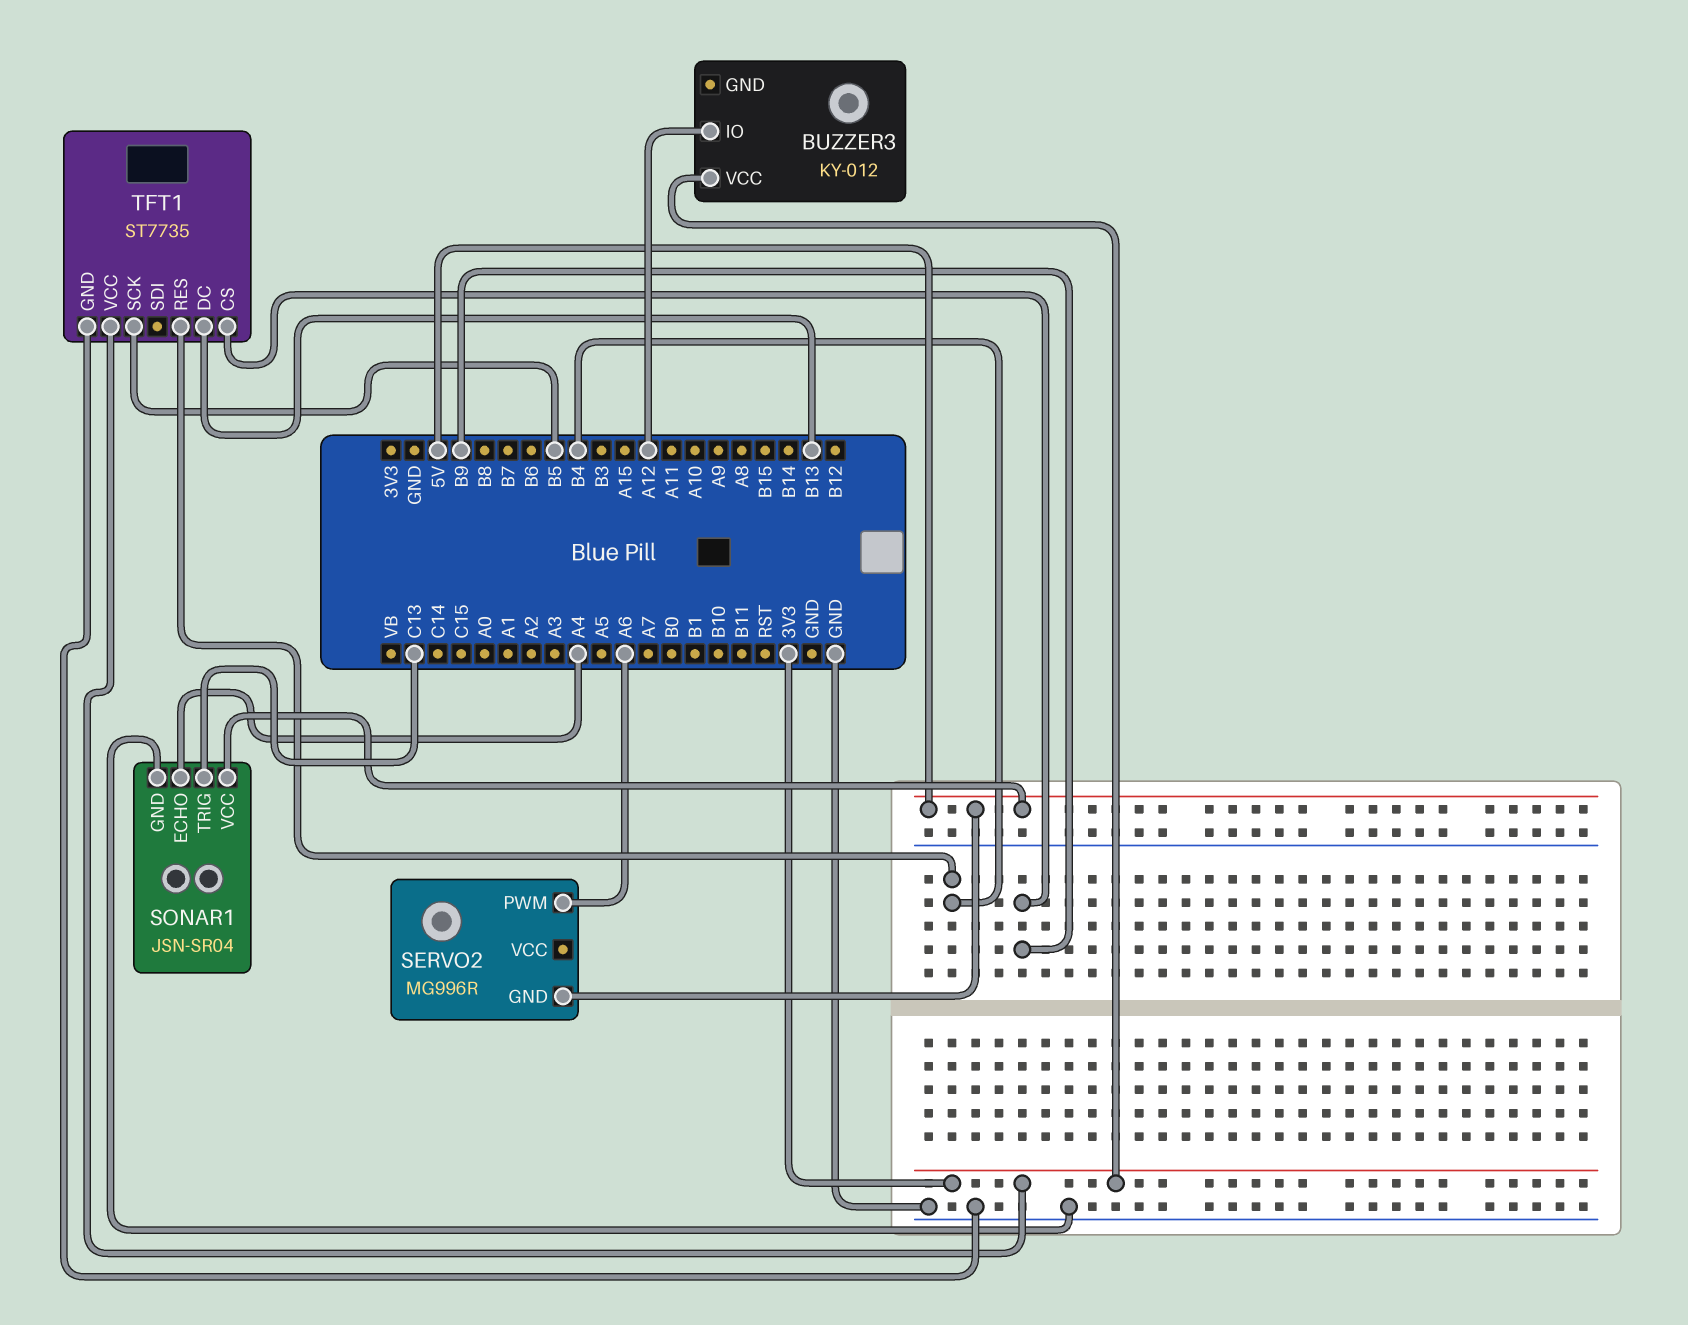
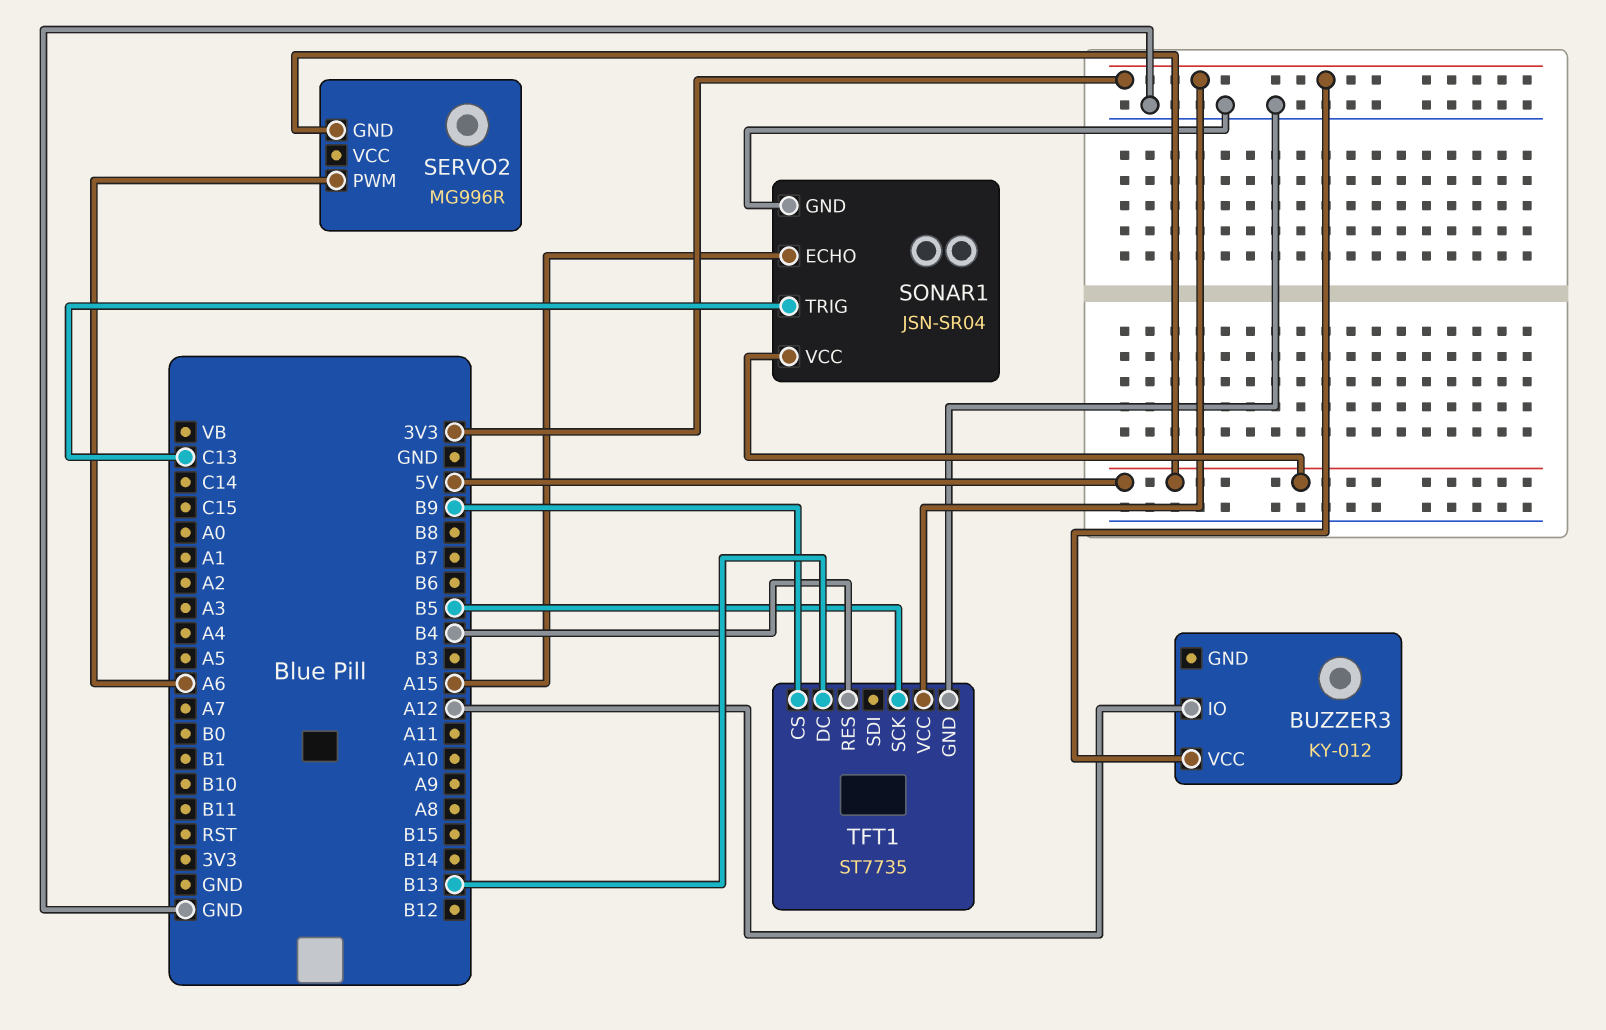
SONAR1 pin ECHO: A4 -> A15

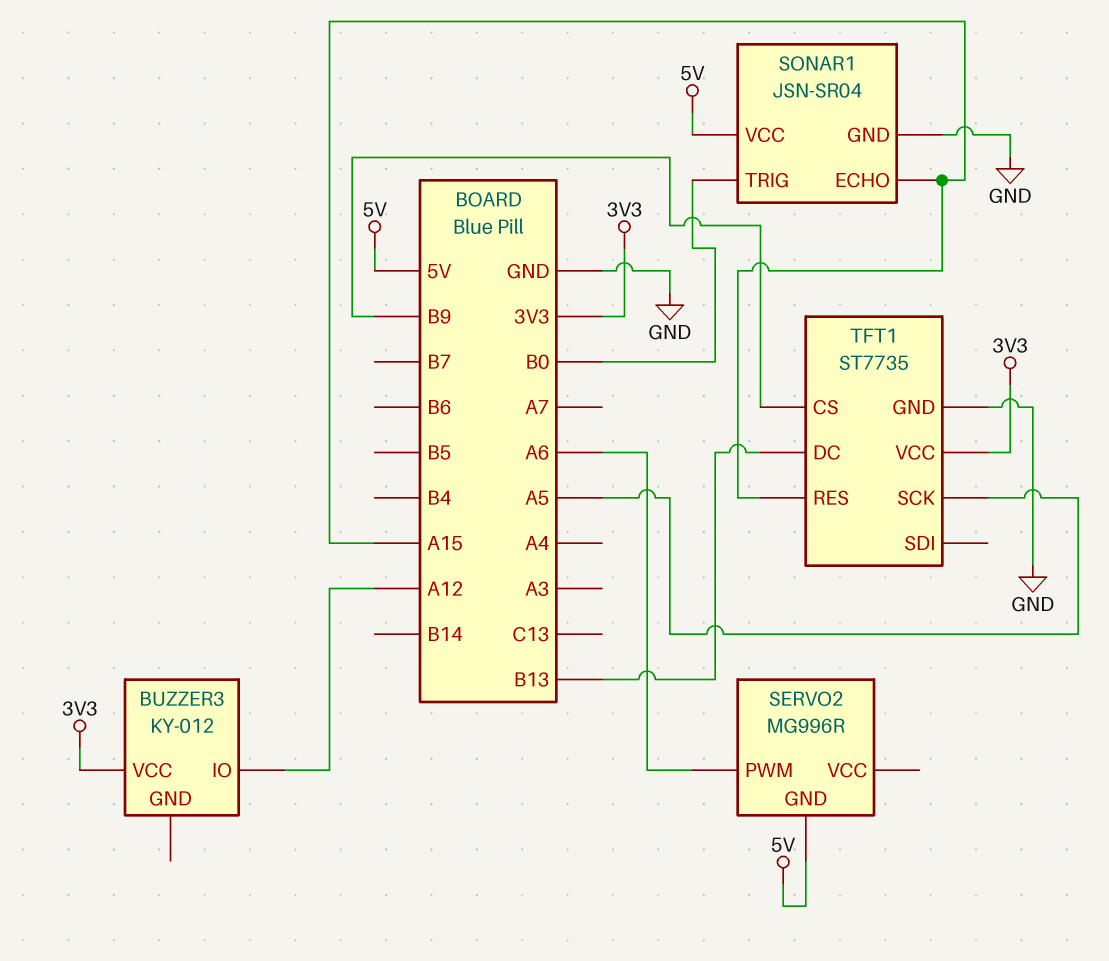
SONAR1 pin TRIG: C13 -> B0
TFT1 pin RES: B4 -> A15
TFT1 pin SCK: B5 -> A5

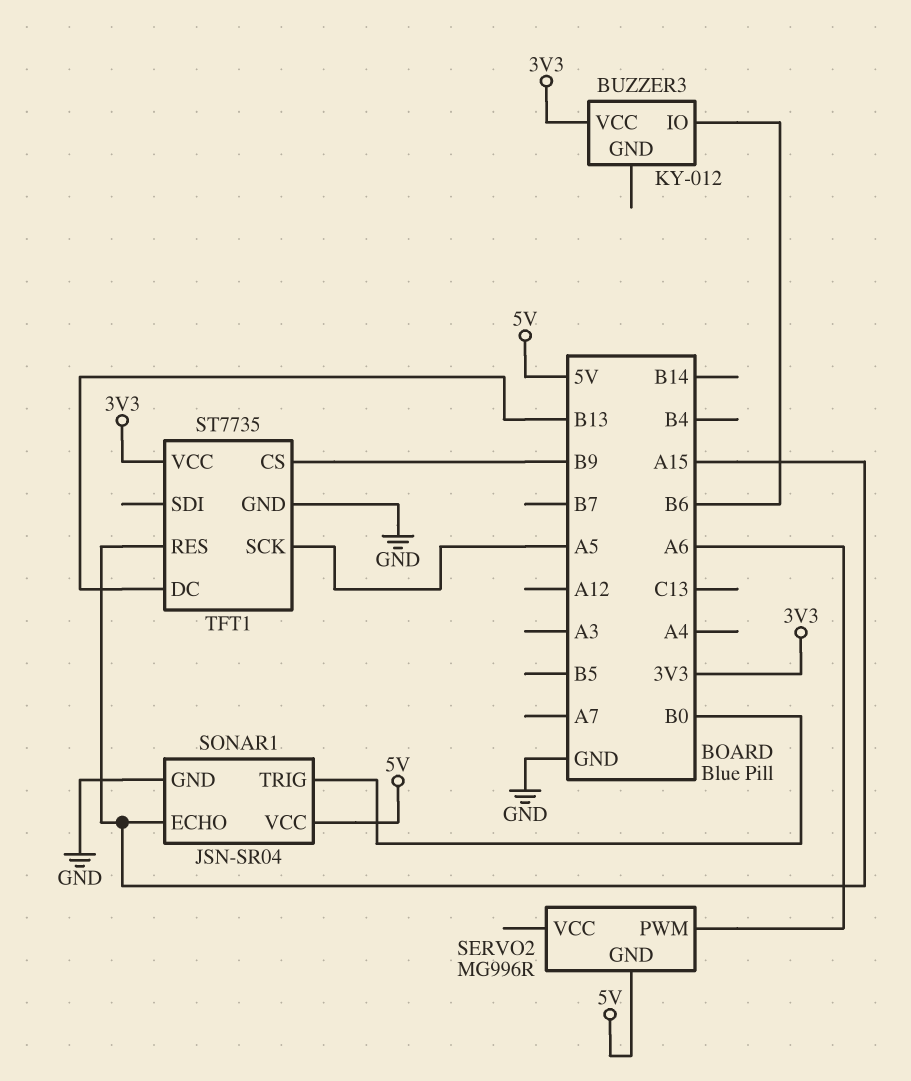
BUZZER3 pin IO: A12 -> B6

